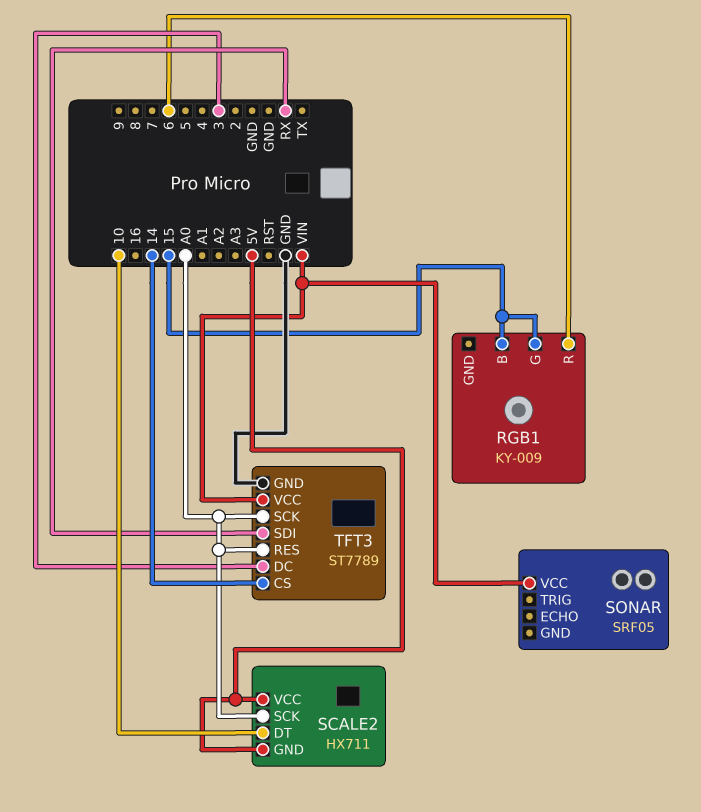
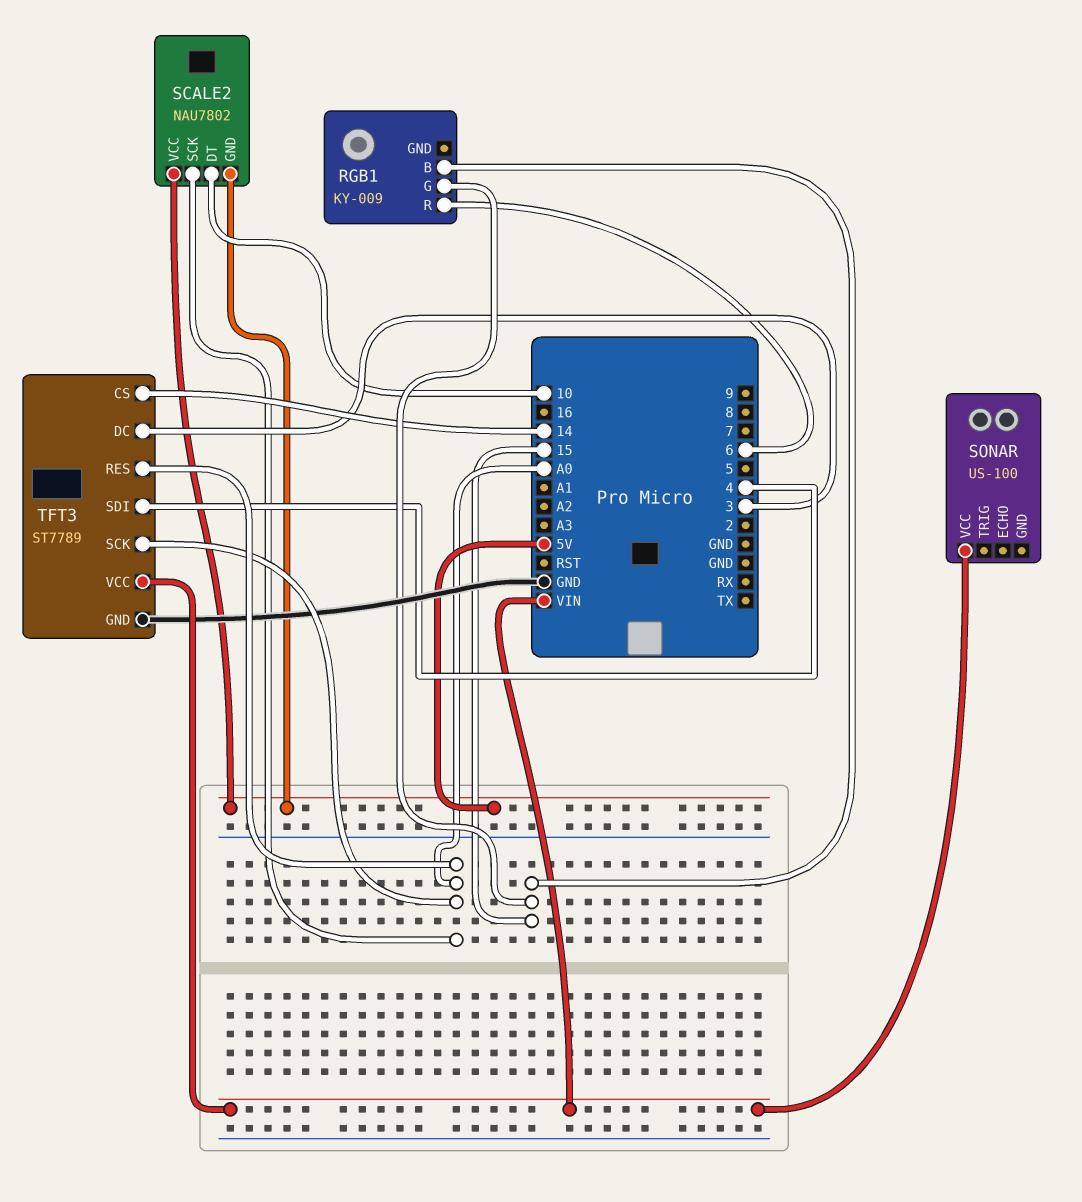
SCALE2: HX711 -> NAU7802
SONAR: SRF05 -> US-100
TFT3 pin SDI: RX -> 4

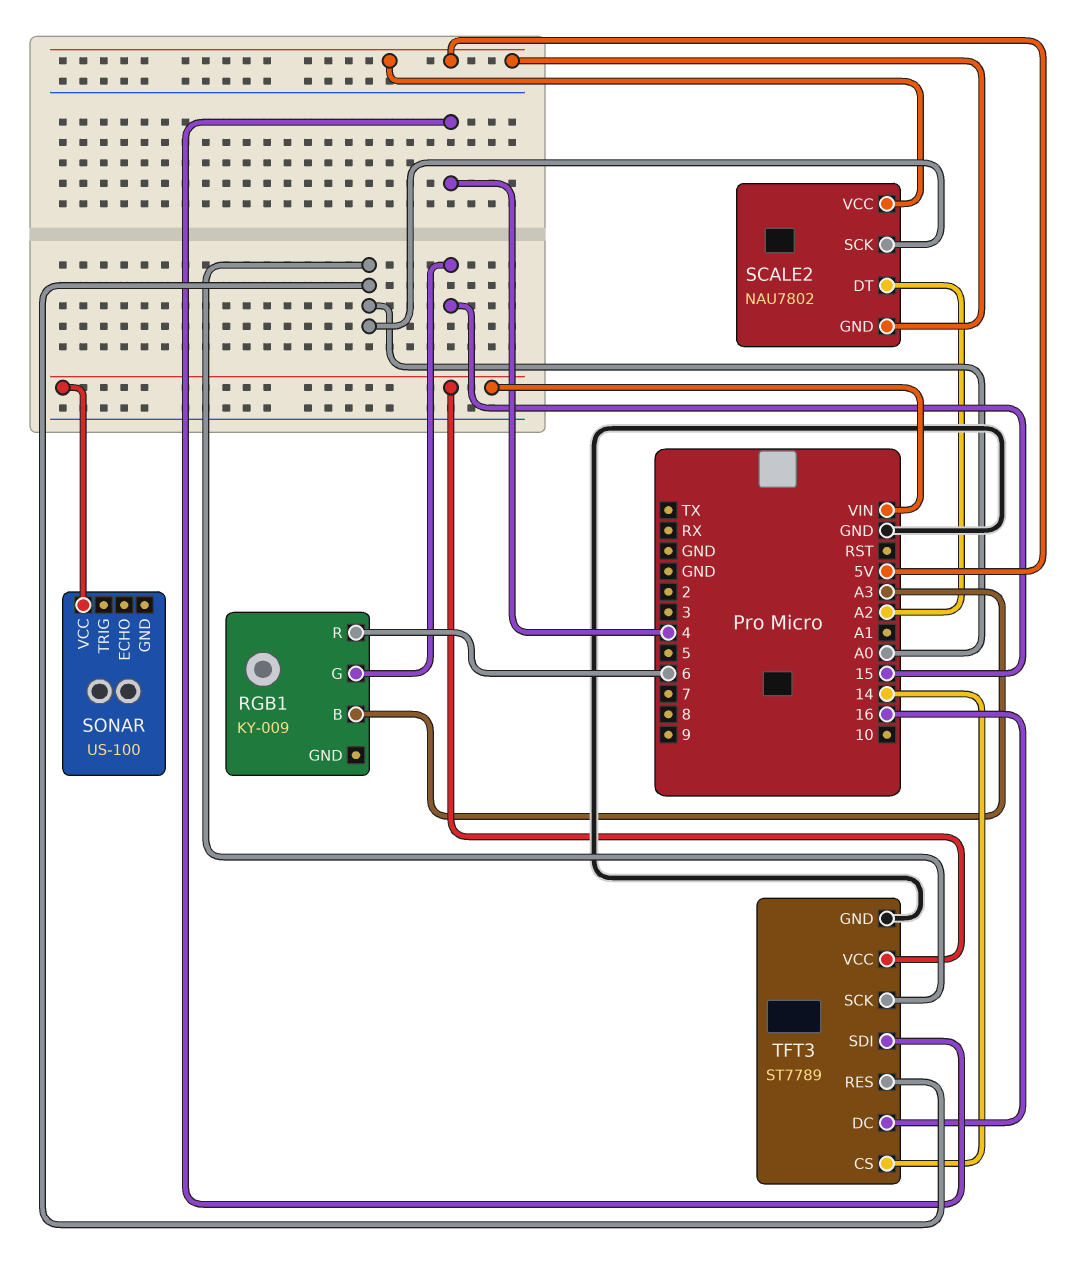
RGB1 pin B: 15 -> A3
SCALE2 pin DT: 10 -> A2
TFT3 pin DC: 3 -> 16

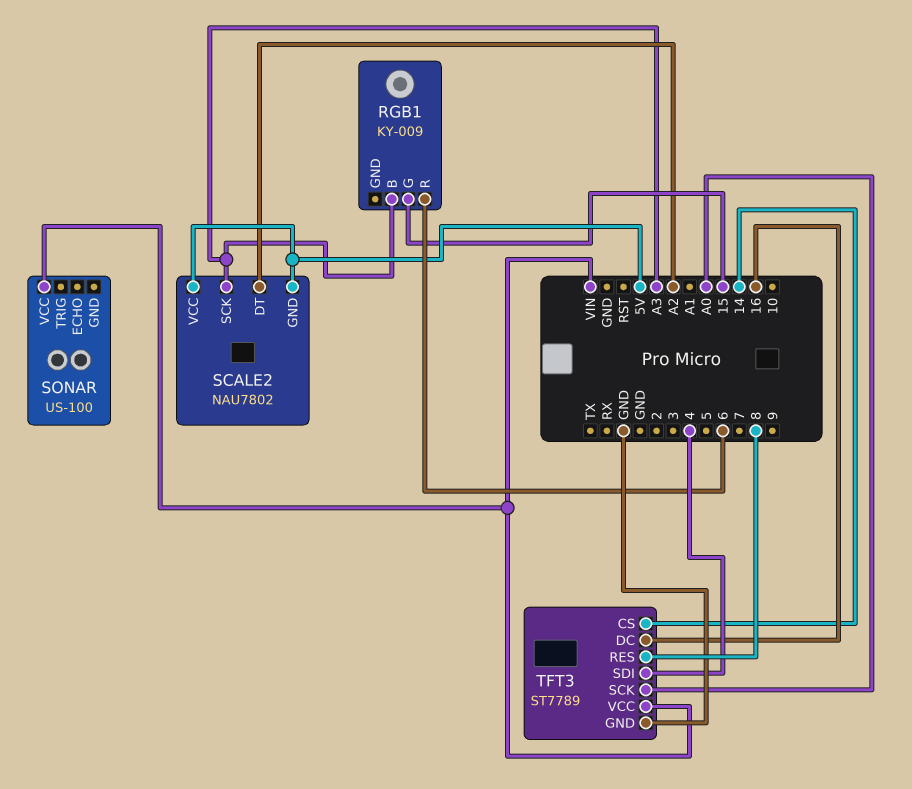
SCALE2 pin SCK: A0 -> A3
TFT3 pin RES: A0 -> 8

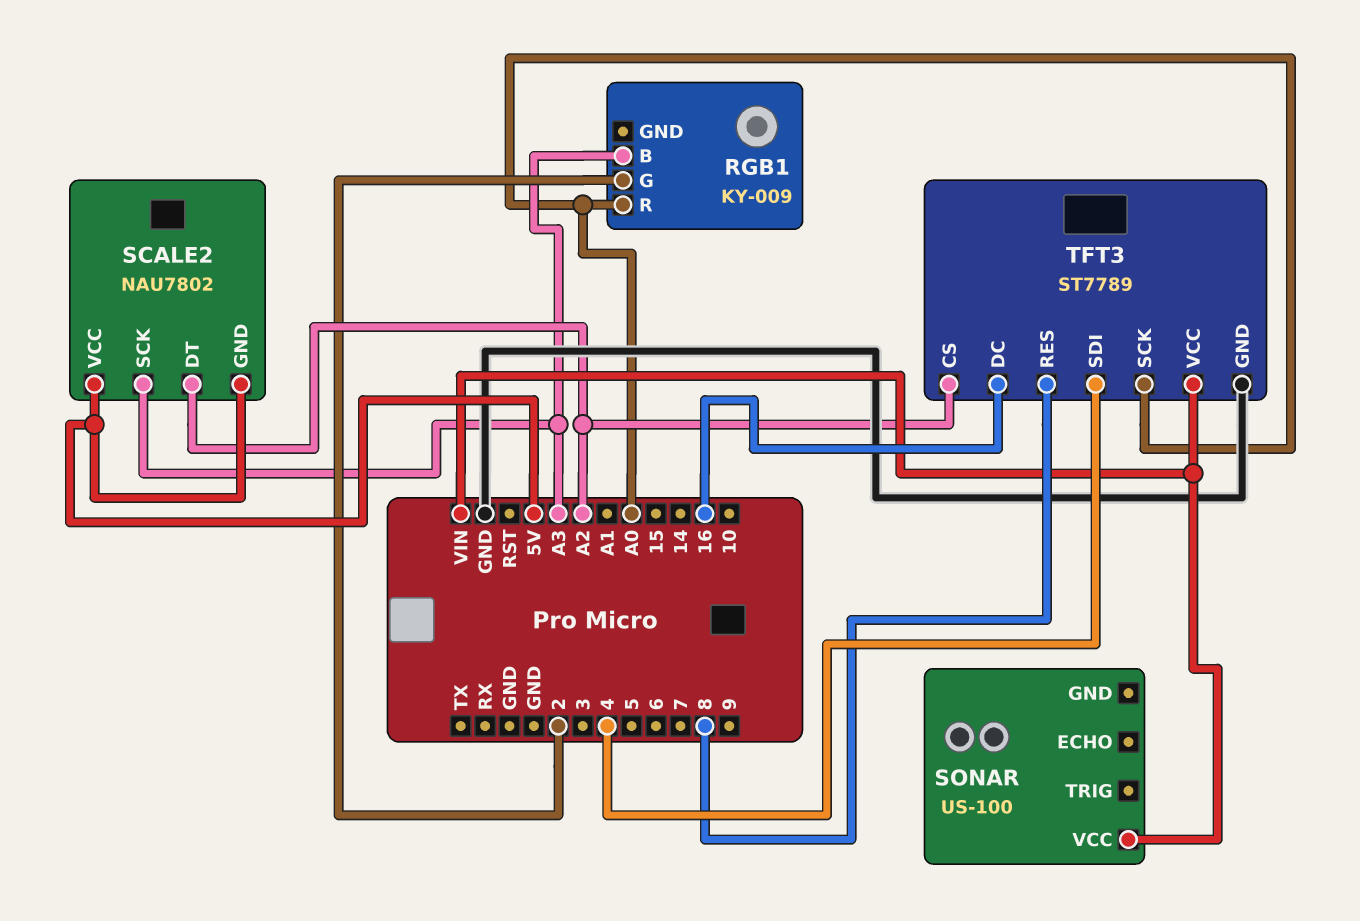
RGB1 pin G: 15 -> 2
RGB1 pin R: 6 -> A0
TFT3 pin CS: 14 -> A2

